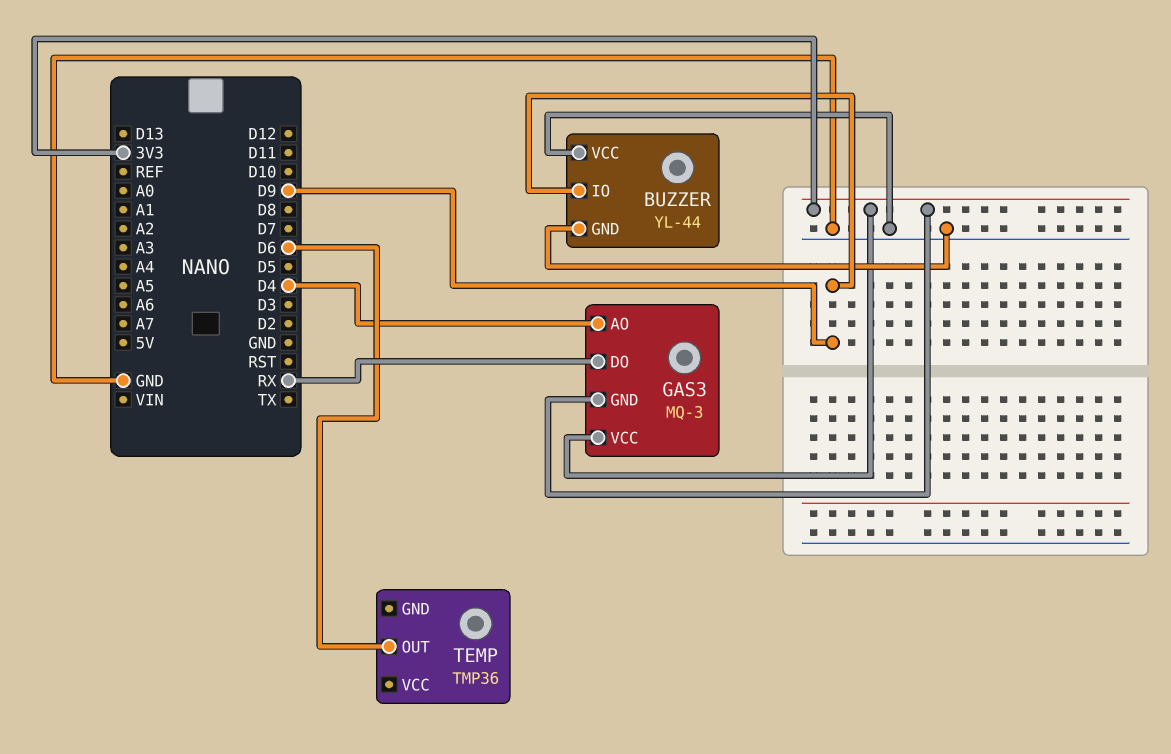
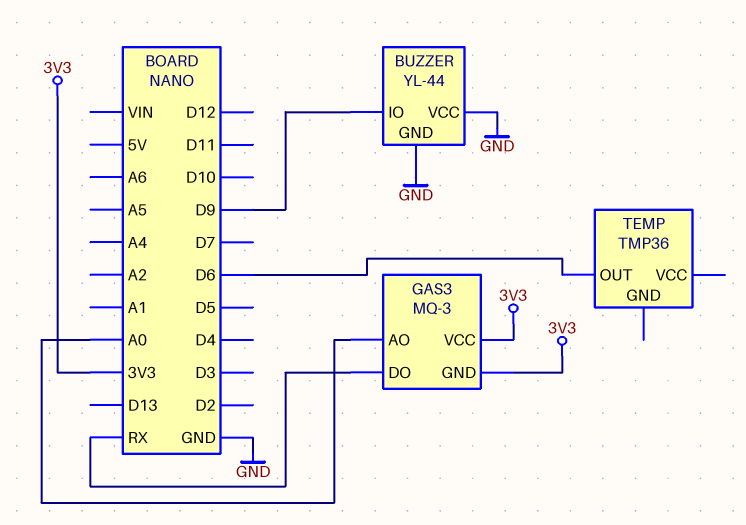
GAS3 pin AO: D4 -> A0

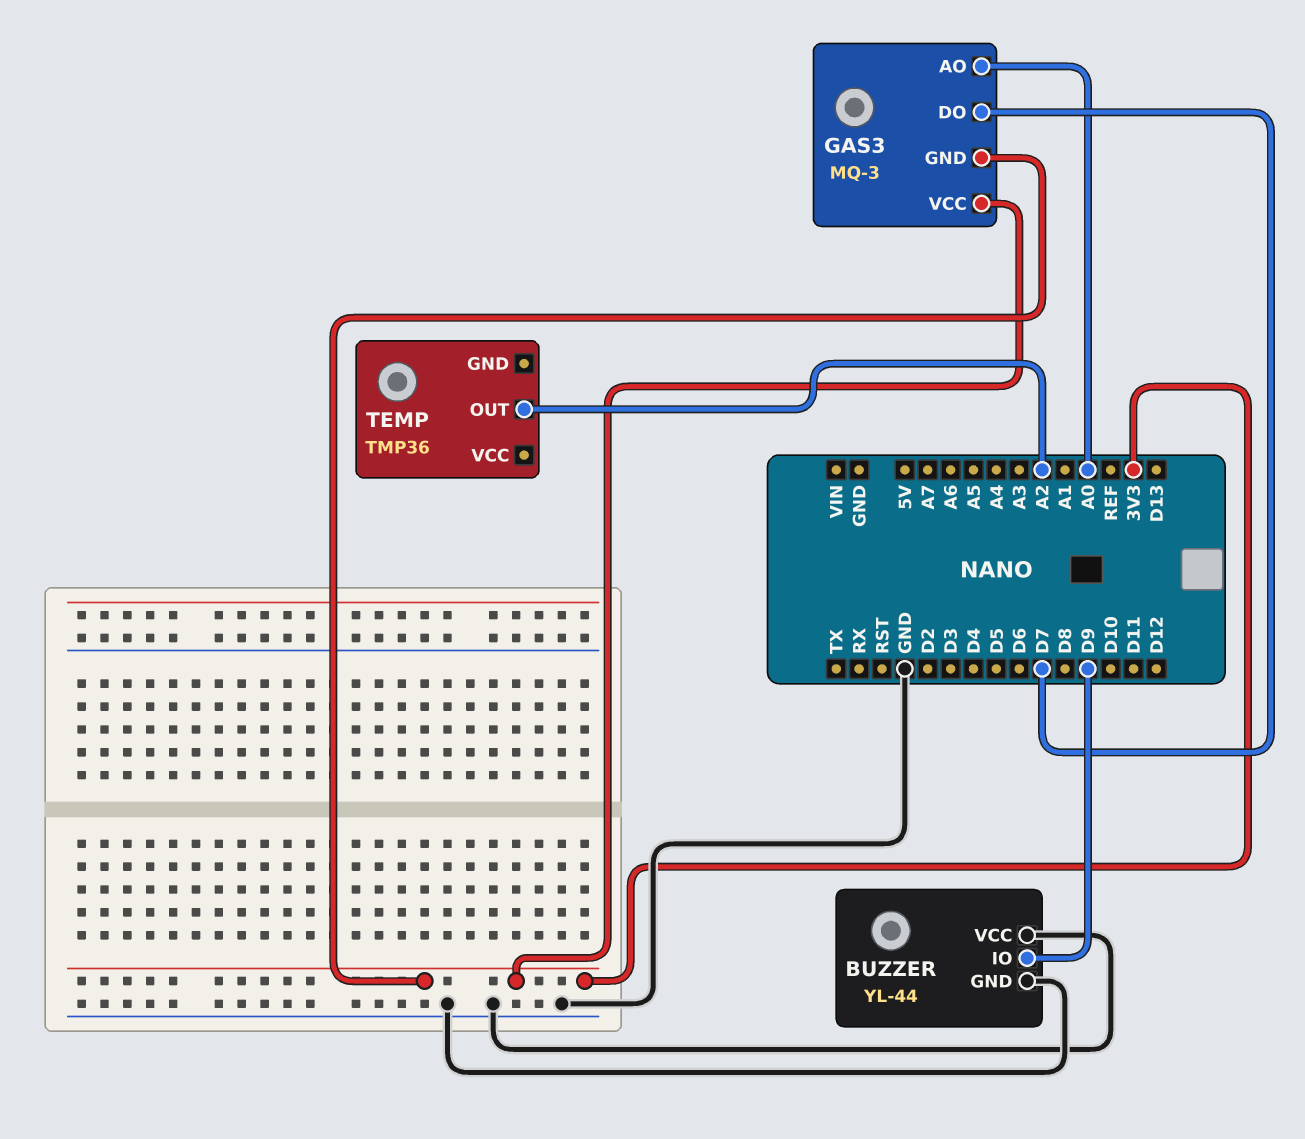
GAS3 pin DO: RX -> D7
TEMP pin OUT: D6 -> A2

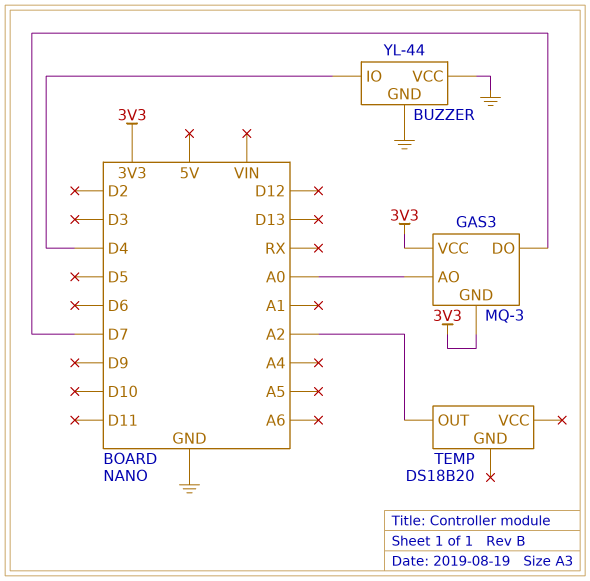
BUZZER pin IO: D9 -> D4
TEMP: TMP36 -> DS18B20

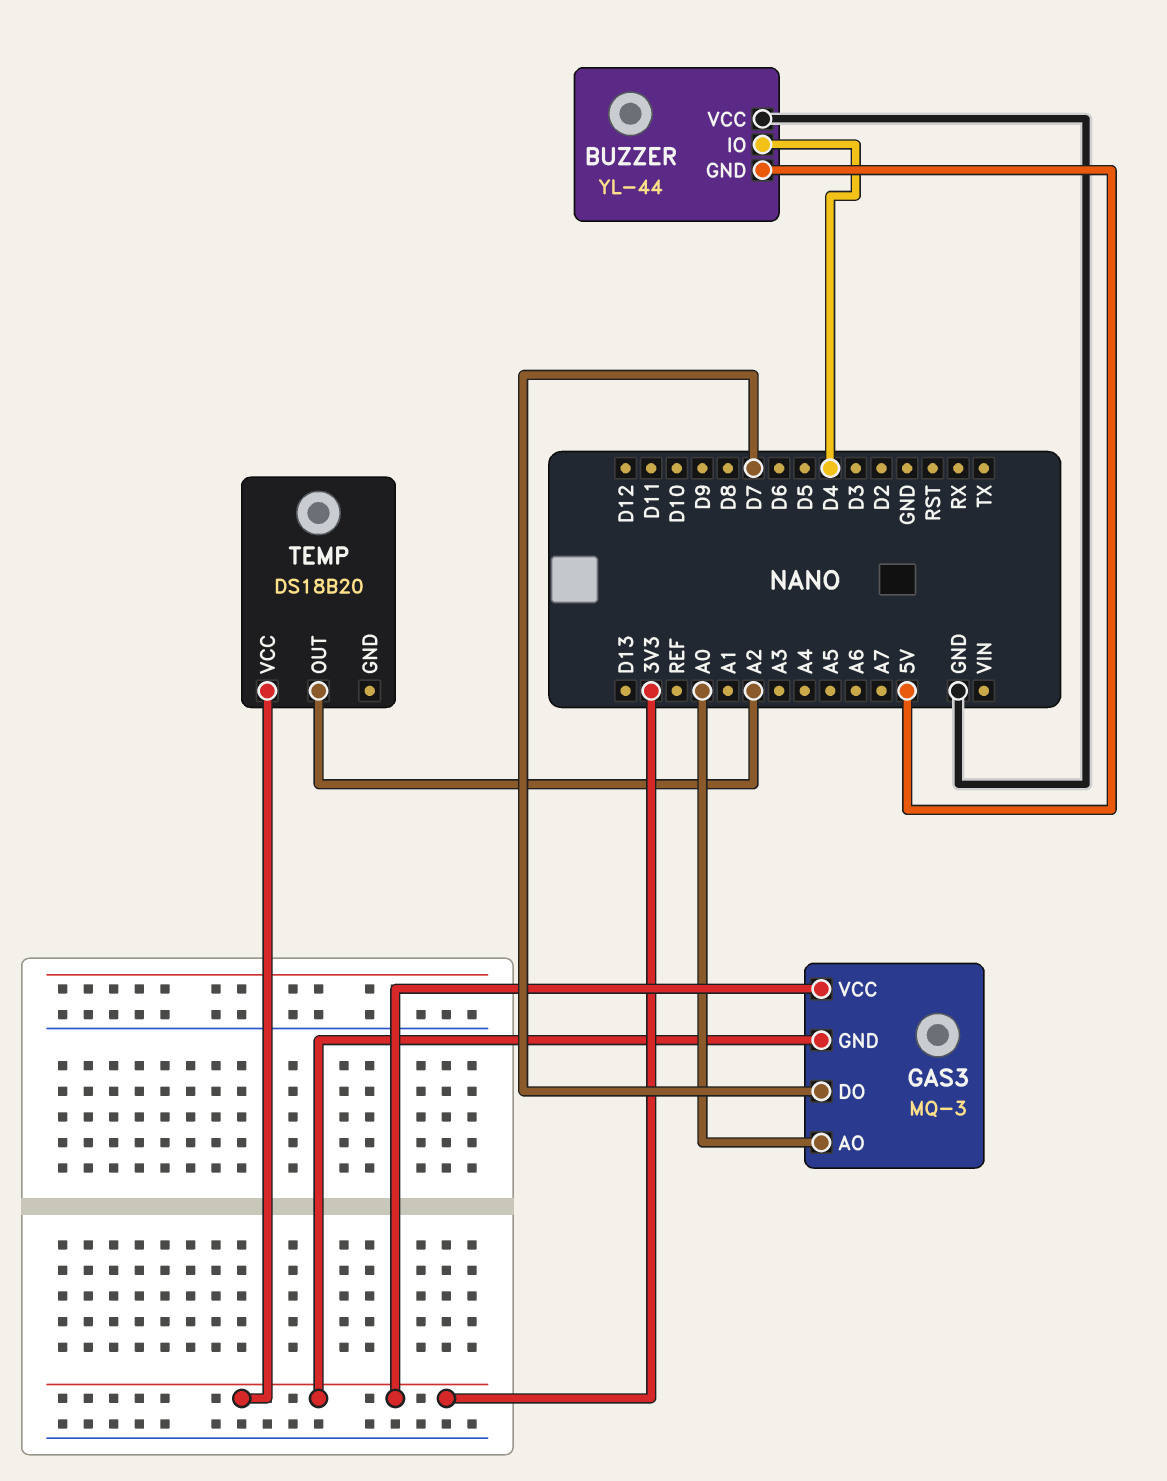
BUZZER pin GND: GND -> 5V
TEMP pin VCC: none -> 3V3

